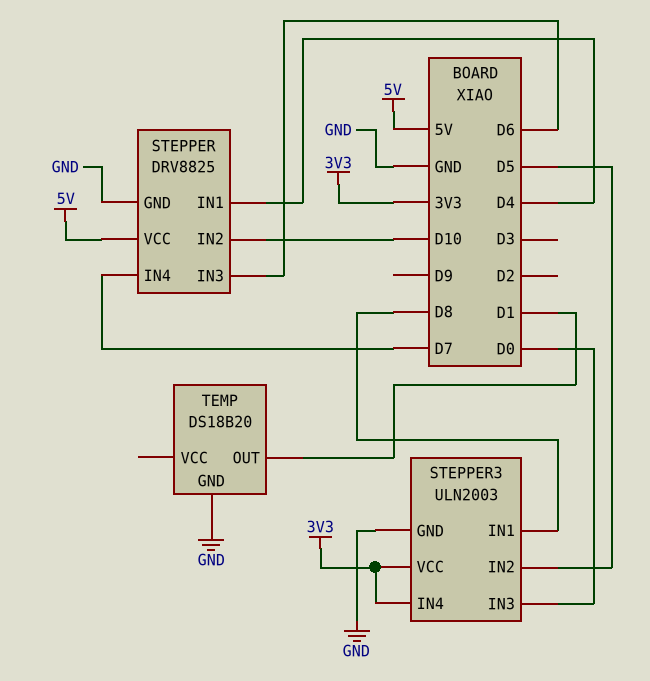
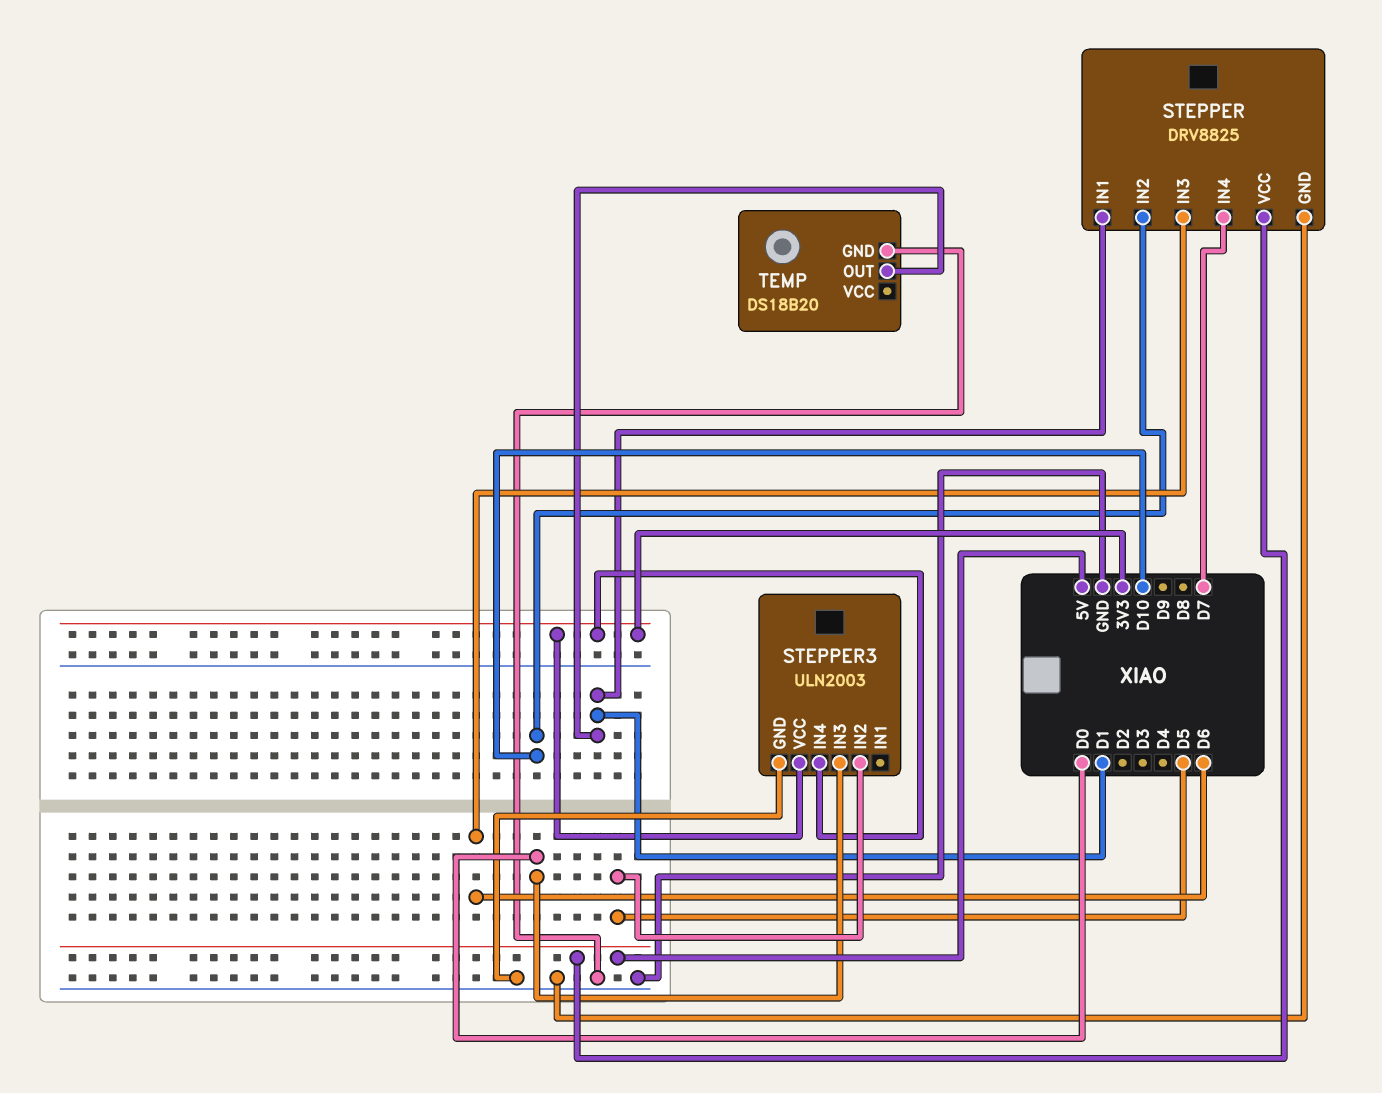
STEPPER pin IN1: D4 -> D1
STEPPER3 pin IN1: D8 -> none

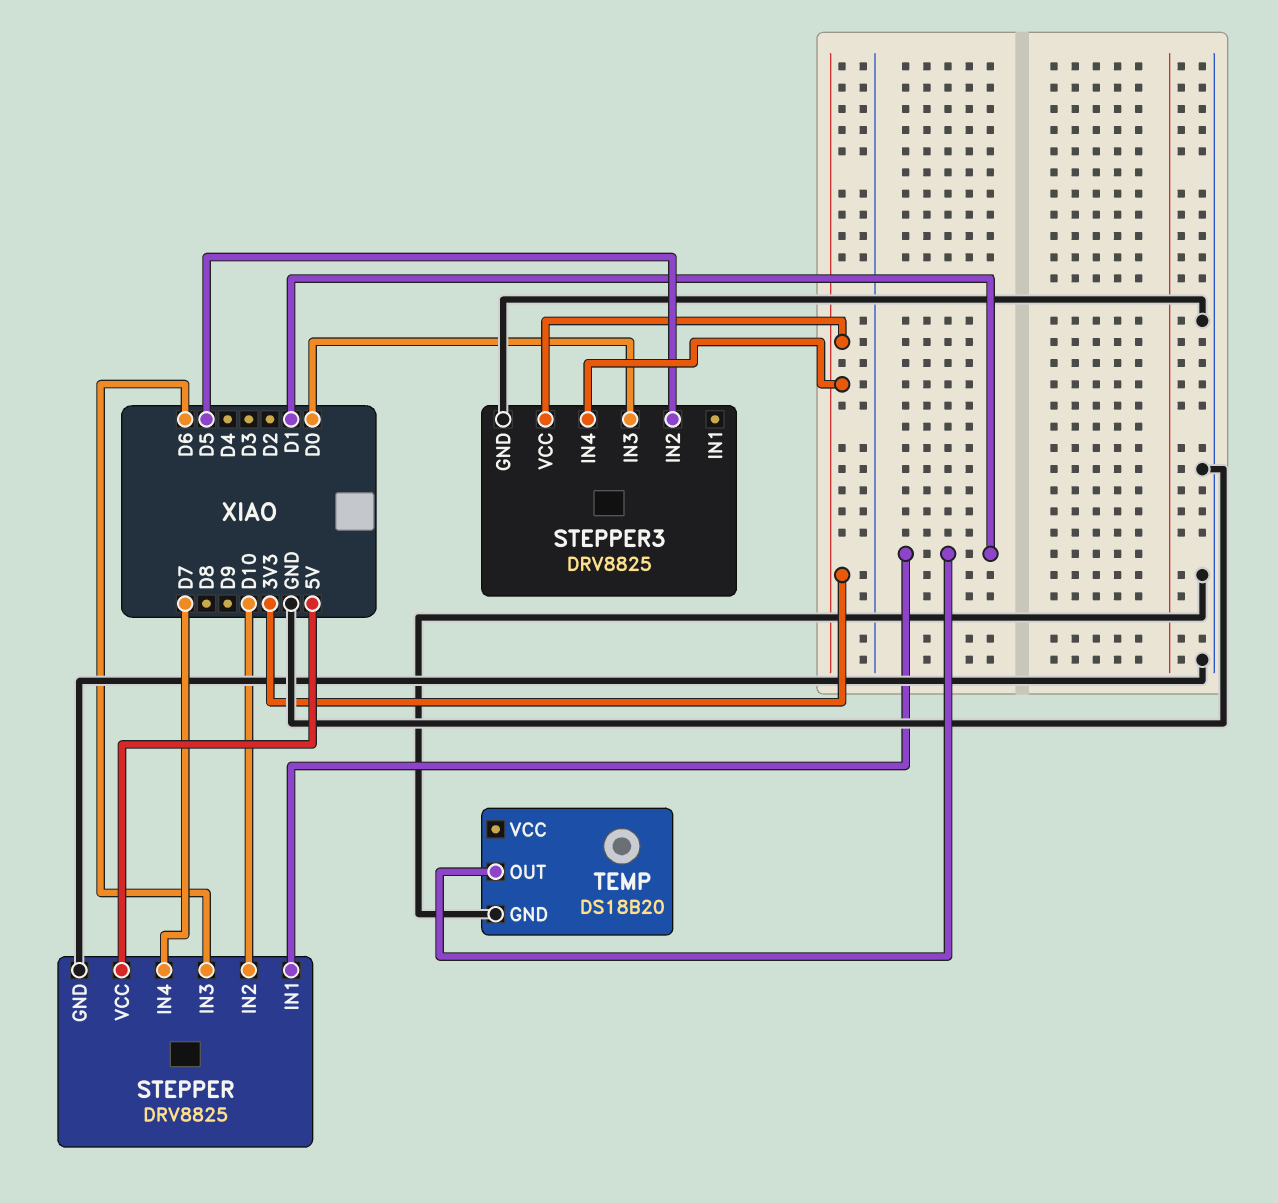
STEPPER3: ULN2003 -> DRV8825

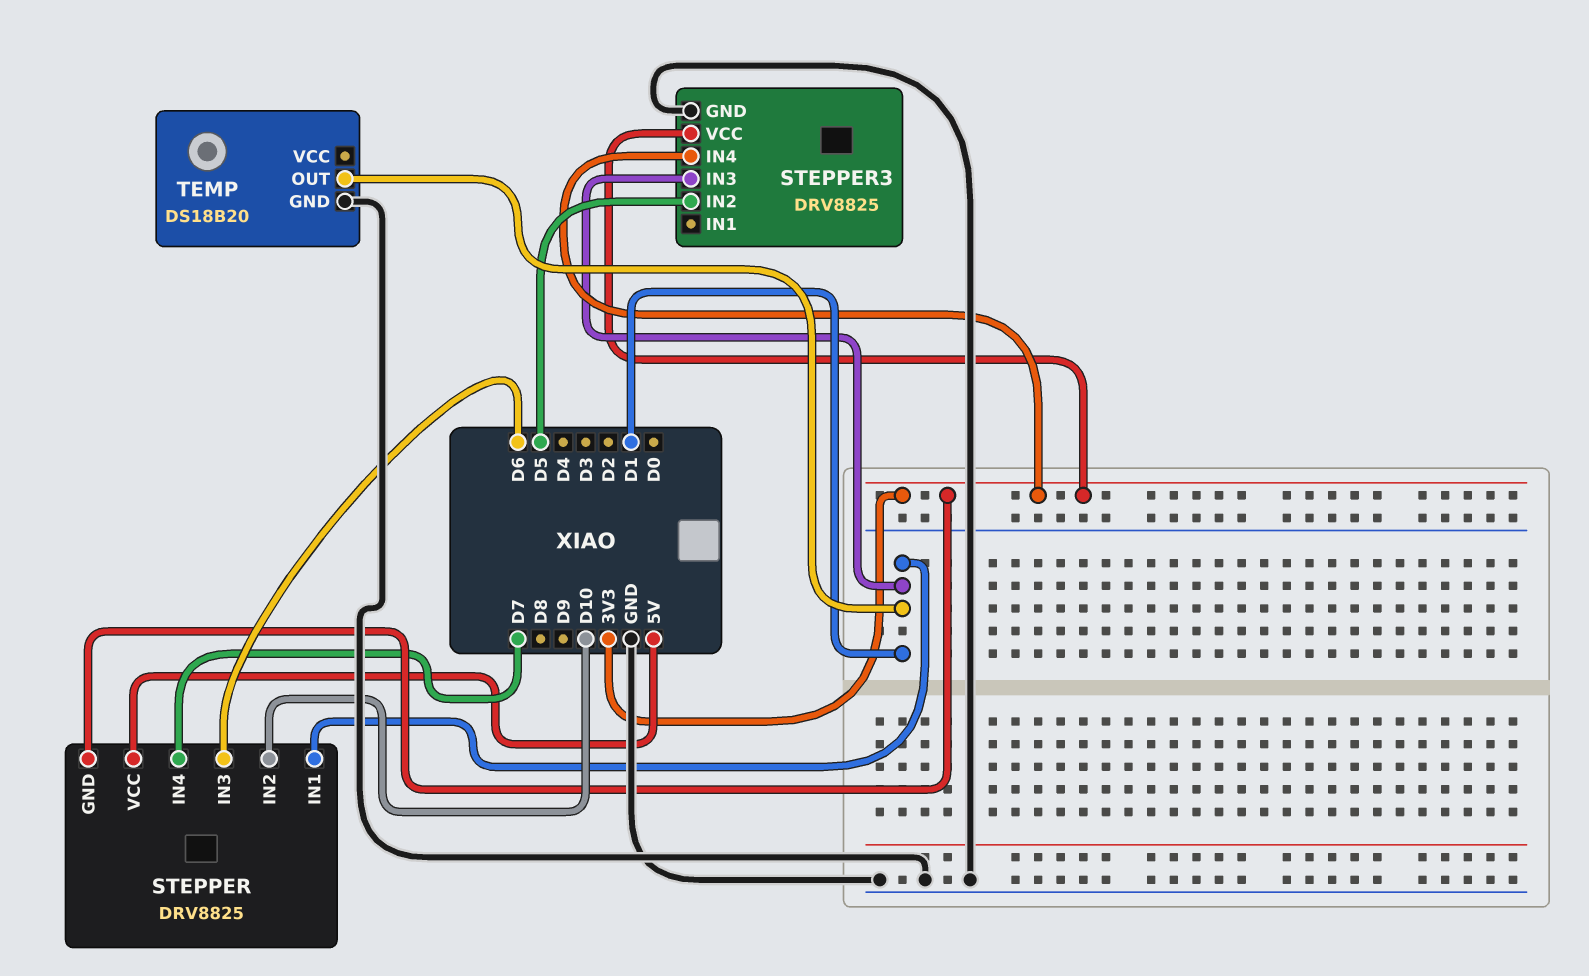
STEPPER pin GND: GND -> 3V3
STEPPER3 pin IN3: D0 -> D1

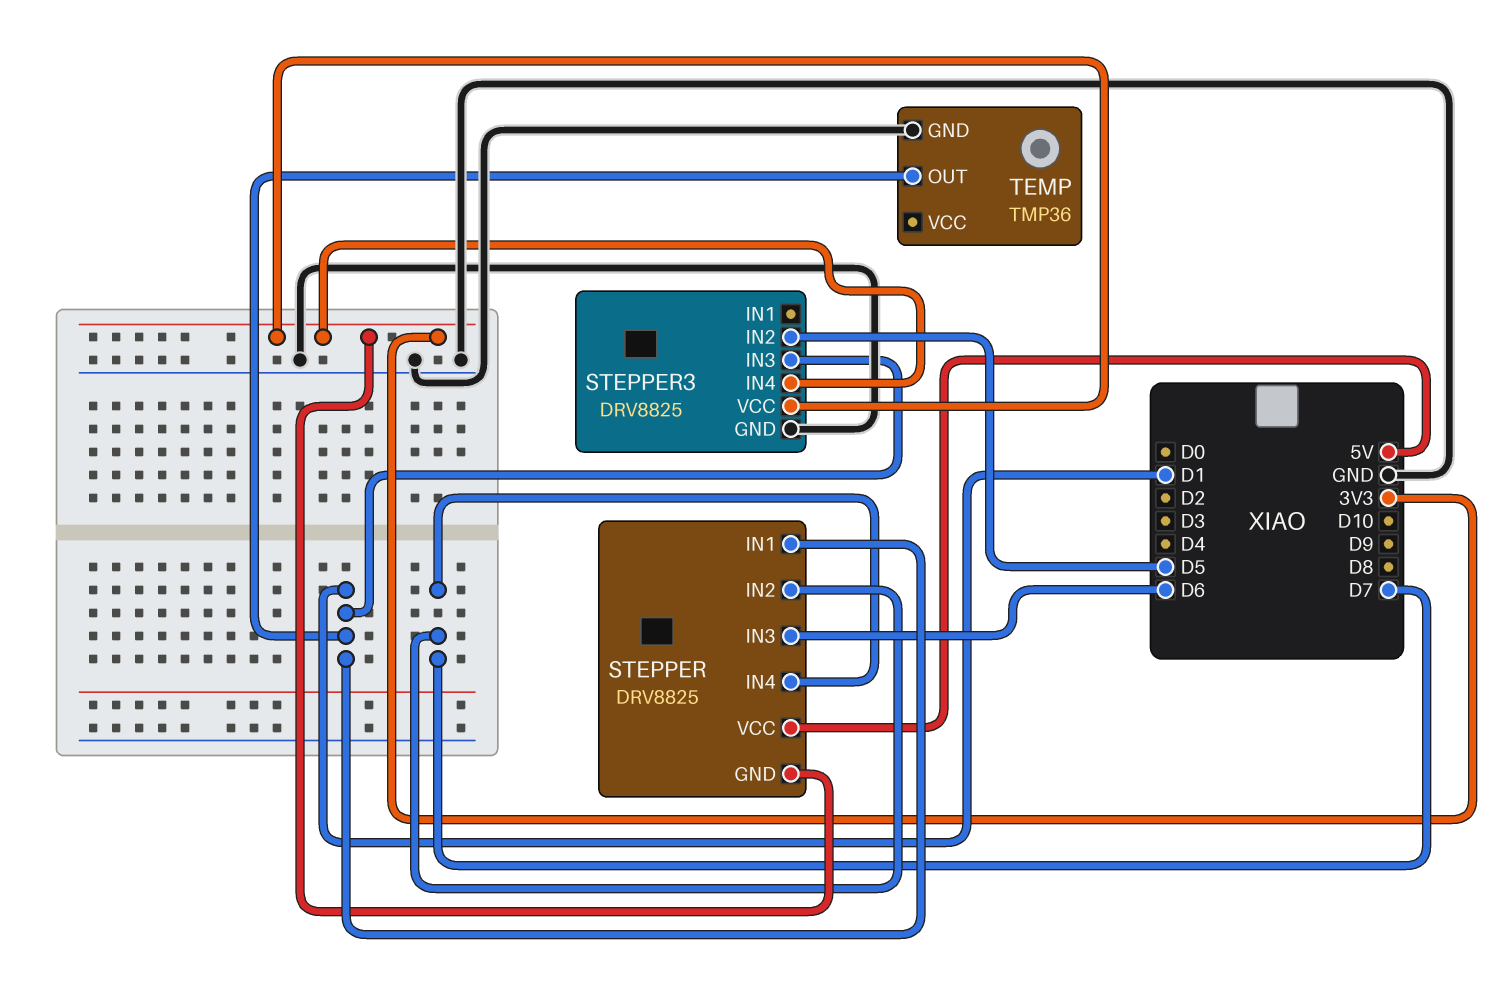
STEPPER pin IN2: D10 -> D7
TEMP: DS18B20 -> TMP36

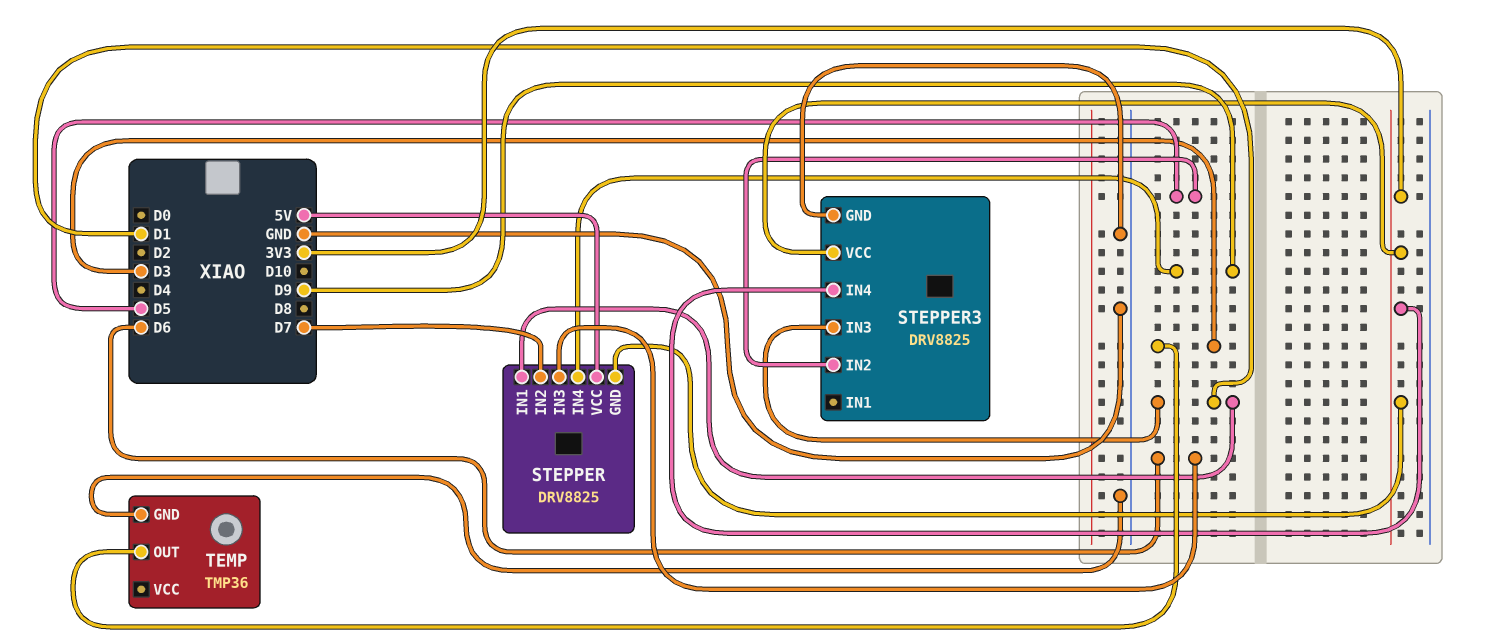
STEPPER pin IN4: D7 -> D9
TEMP pin OUT: D1 -> D3

